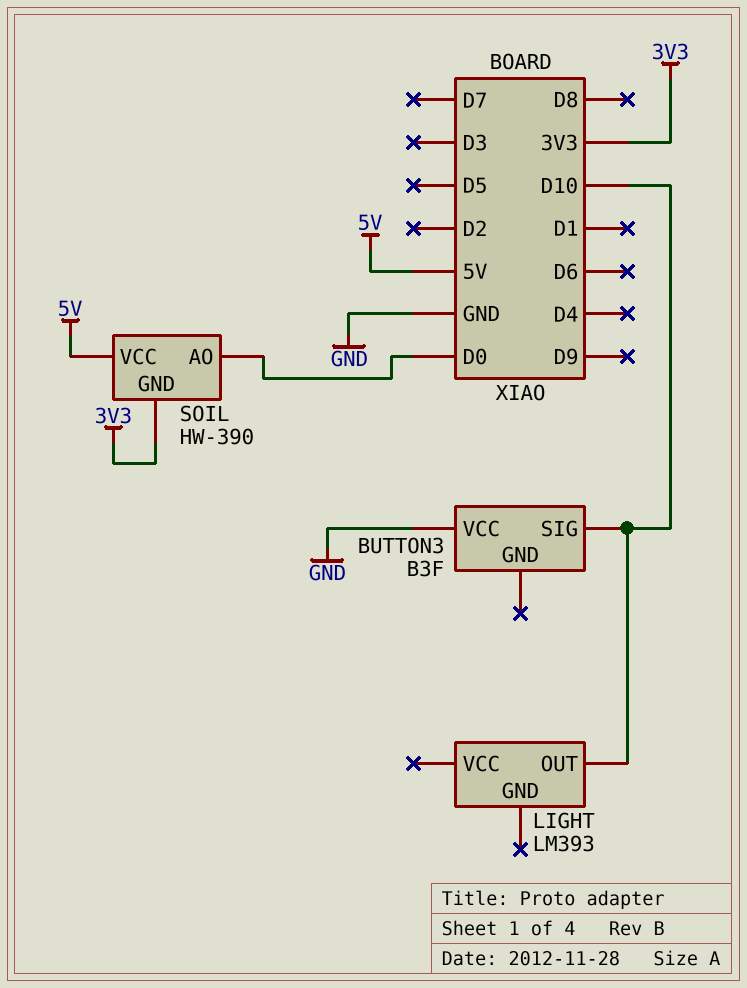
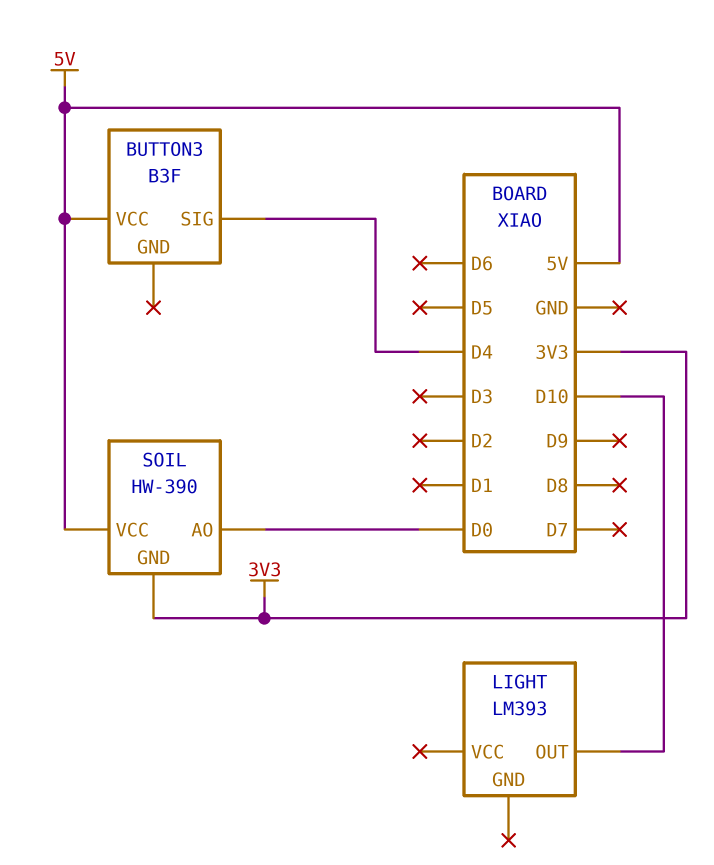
BUTTON3 pin SIG: D10 -> D4
BUTTON3 pin VCC: GND -> 5V

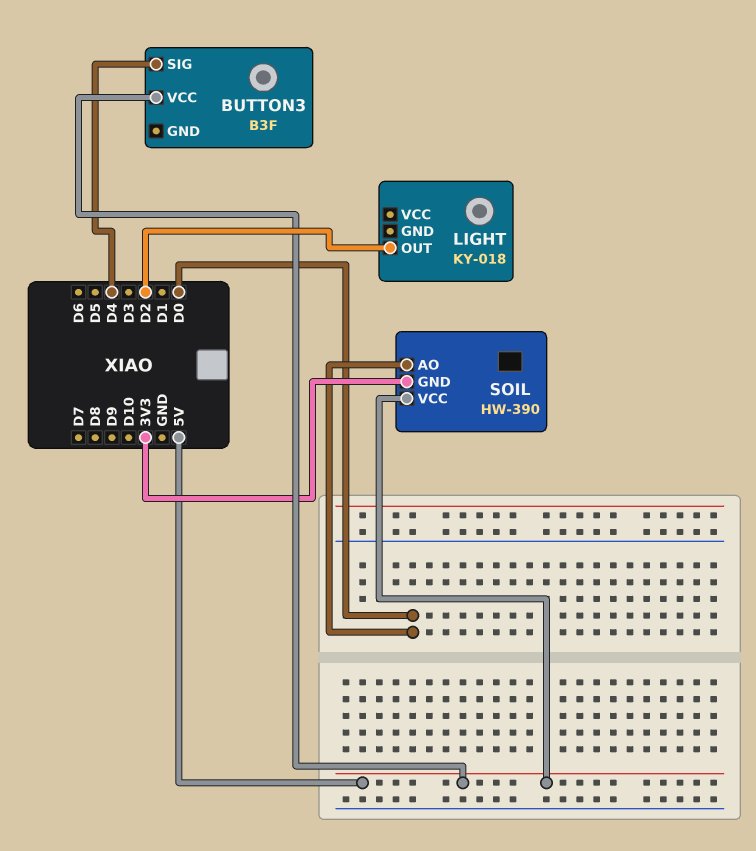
LIGHT: LM393 -> KY-018
LIGHT pin OUT: D10 -> D2

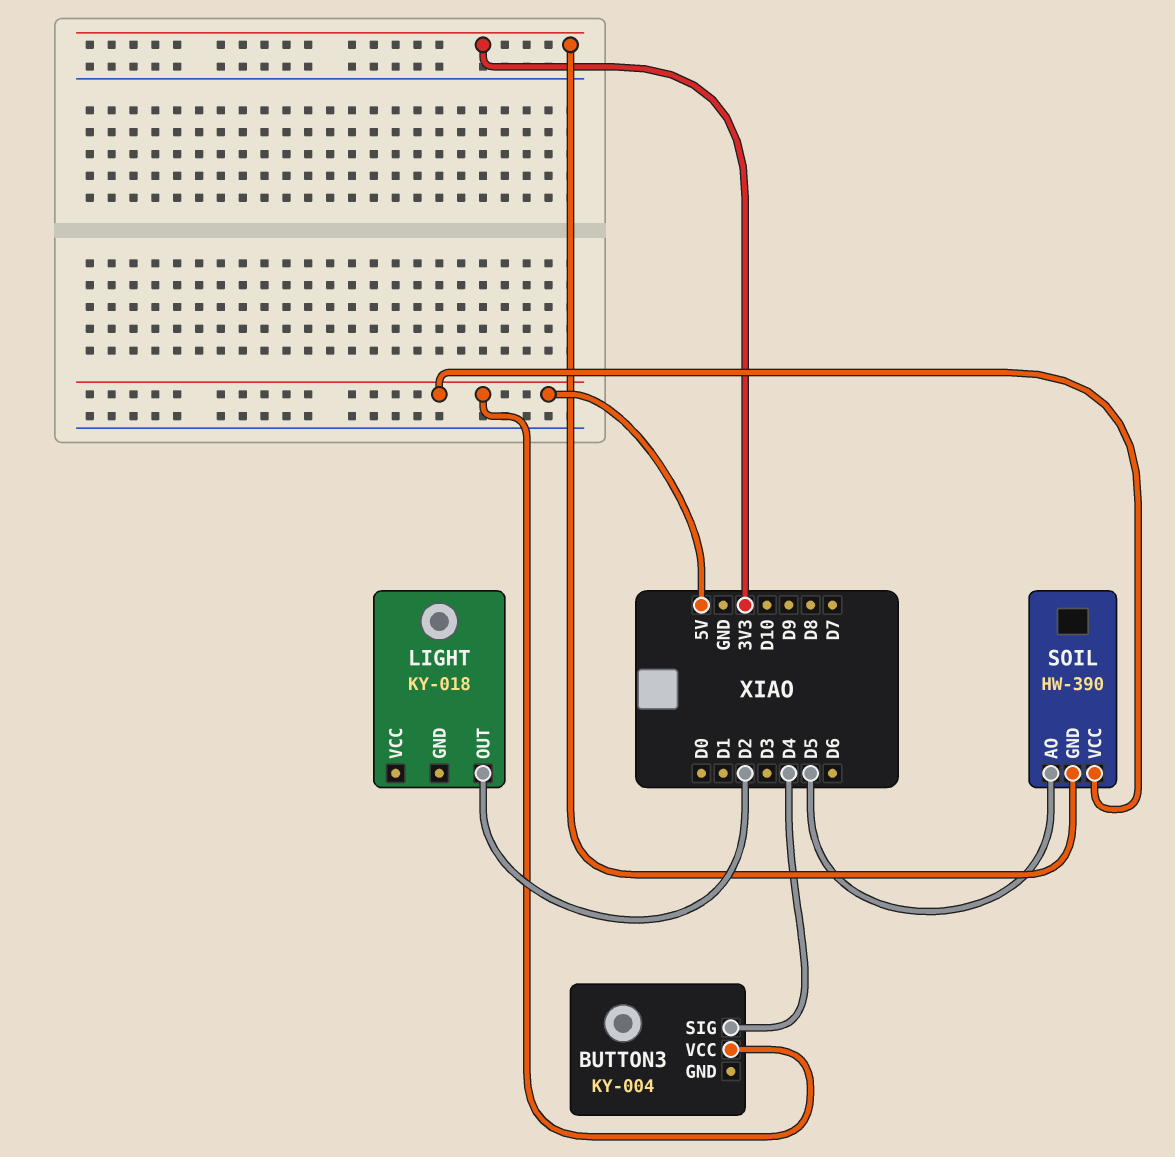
BUTTON3: B3F -> KY-004
SOIL pin AO: D0 -> D5

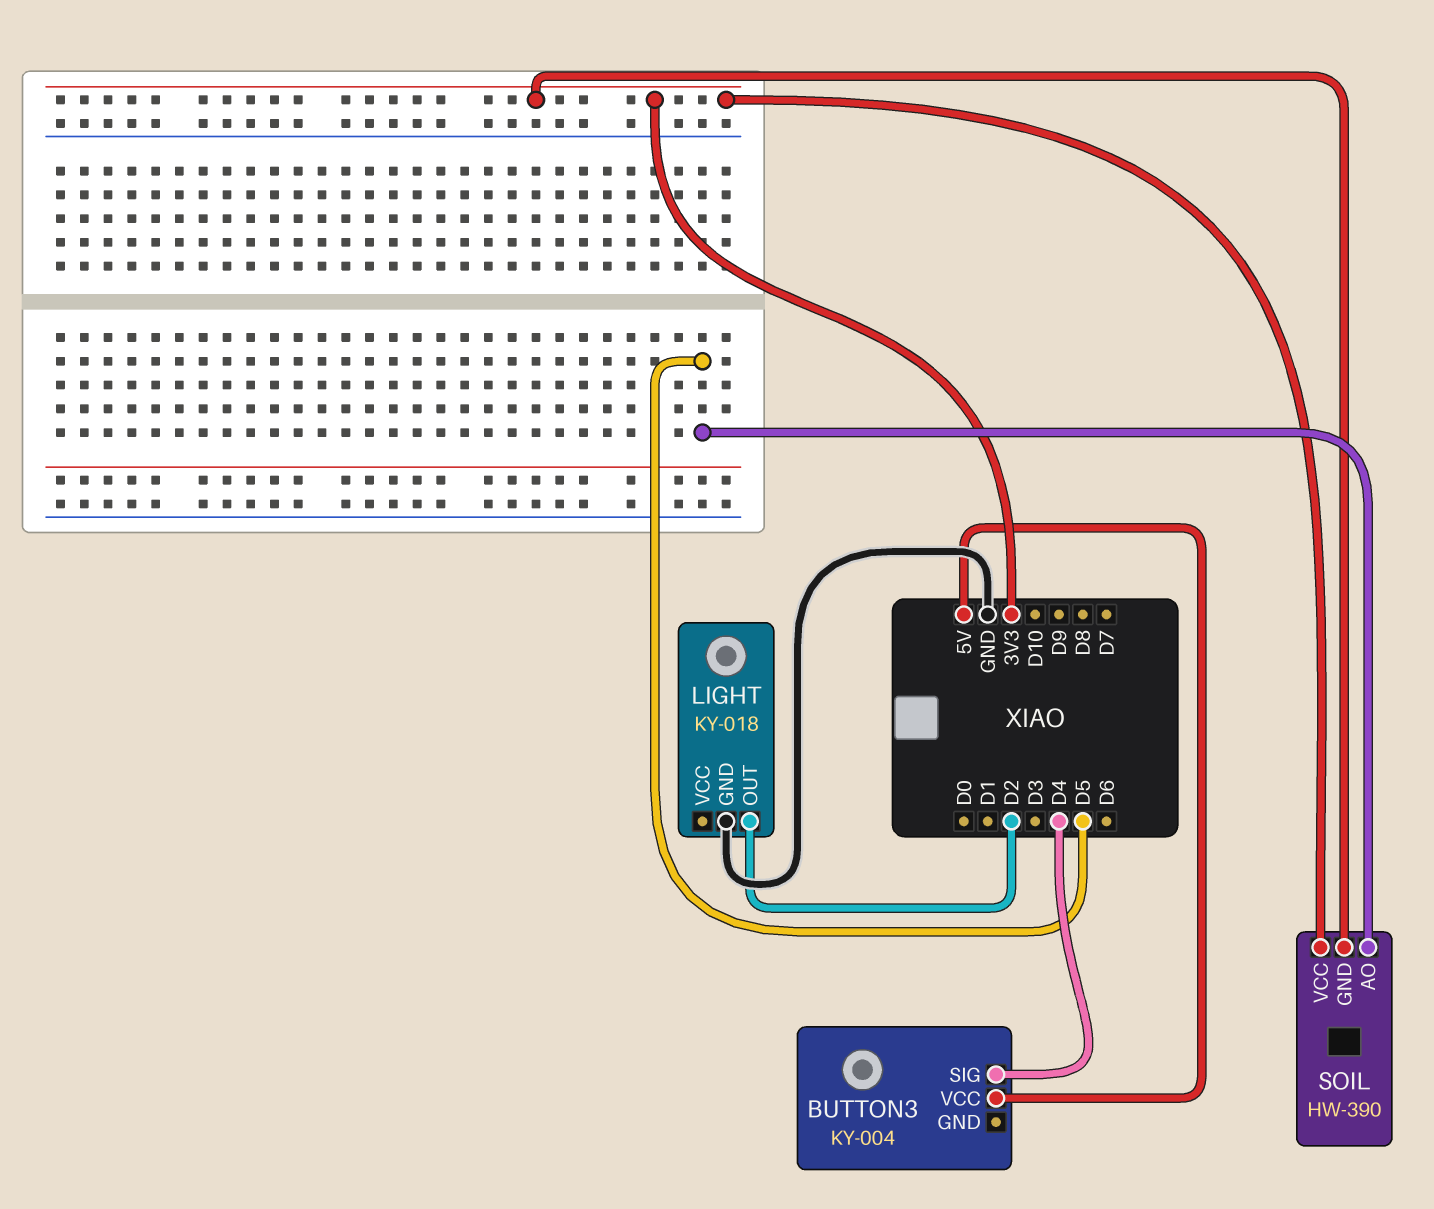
LIGHT pin GND: none -> GND
SOIL pin VCC: 5V -> 3V3

